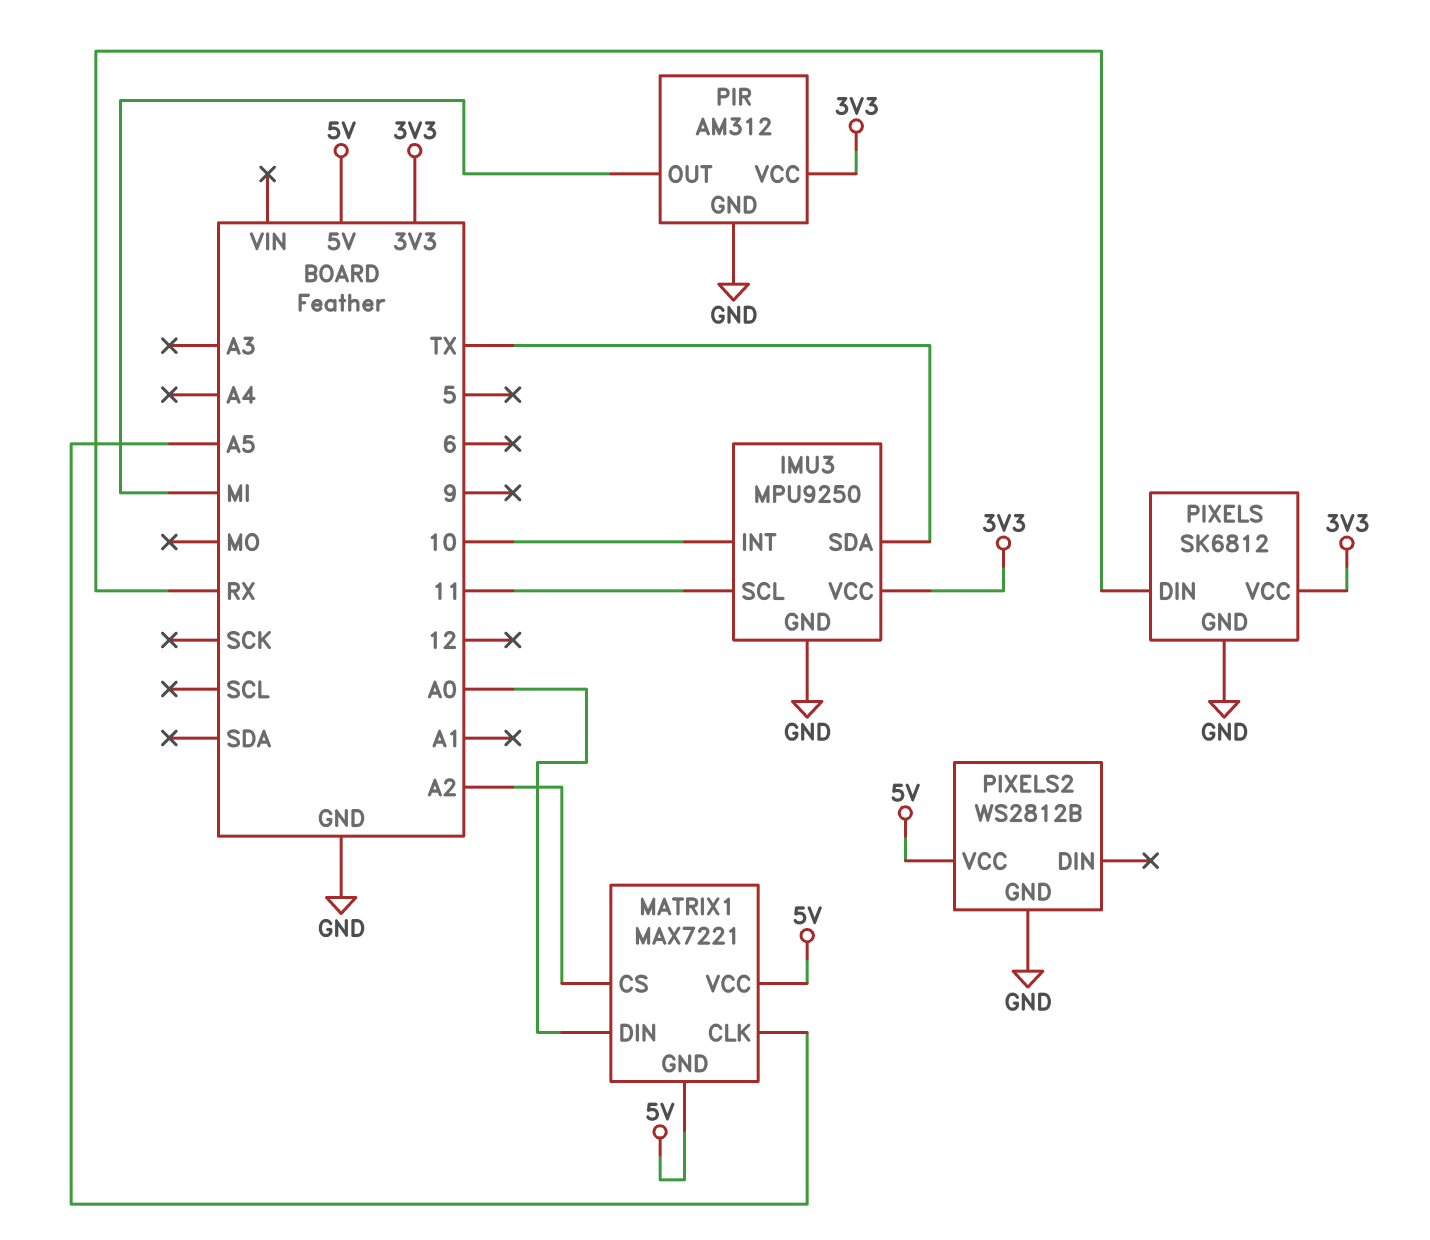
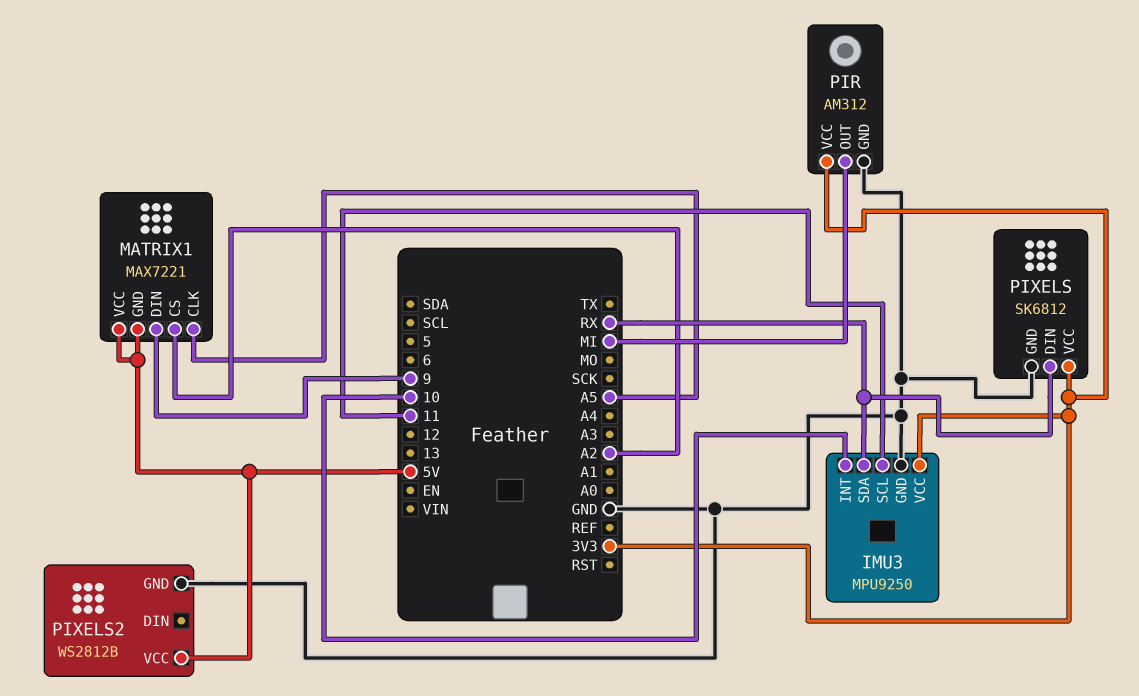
IMU3 pin SDA: TX -> RX
MATRIX1 pin DIN: A0 -> 9

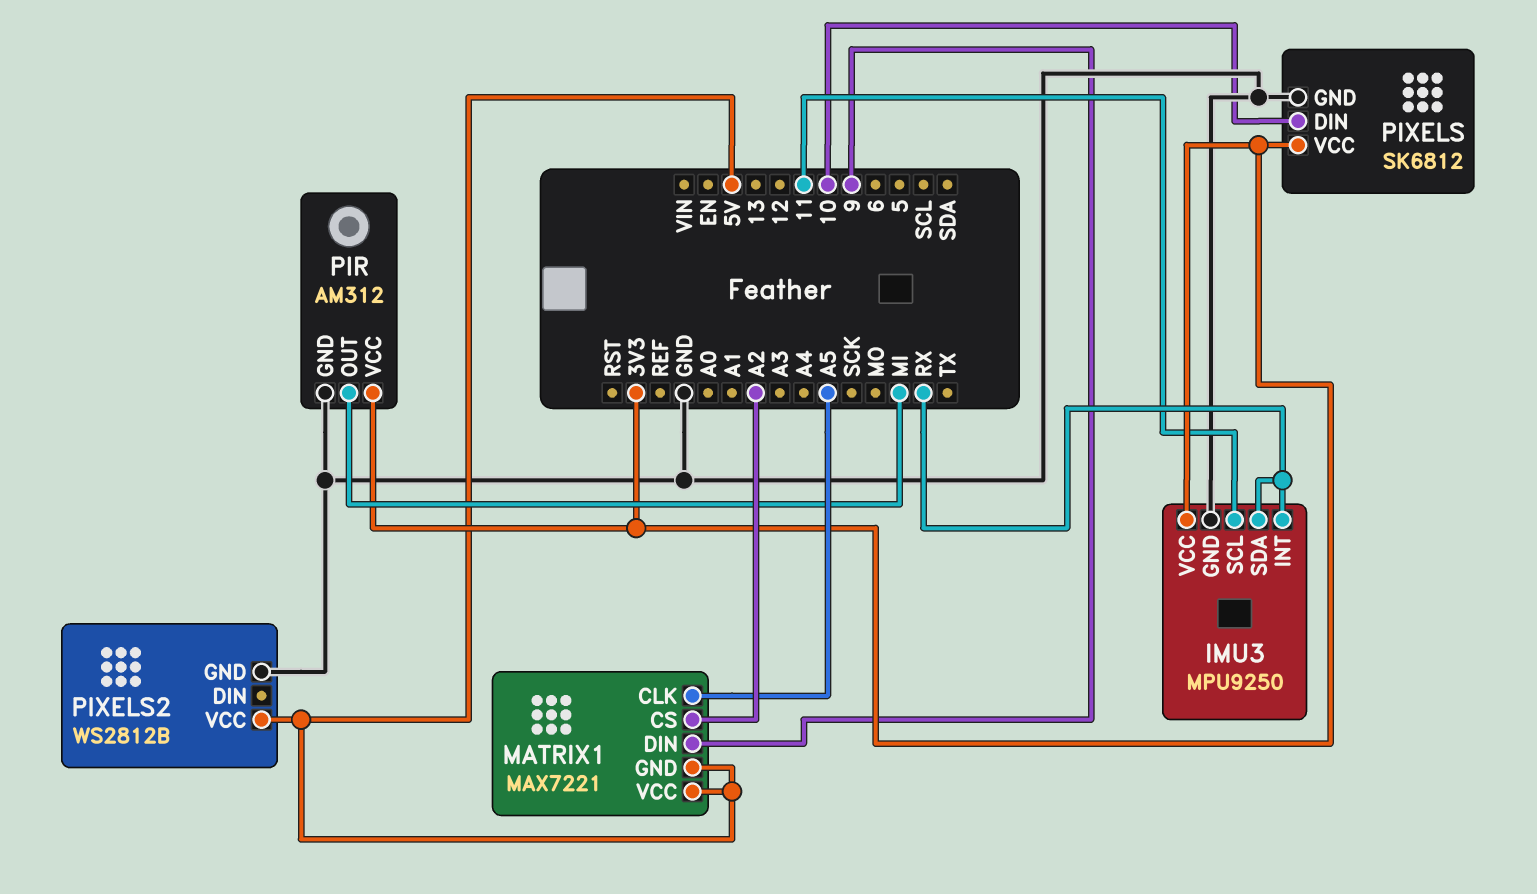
IMU3 pin INT: 10 -> RX
PIXELS pin DIN: RX -> 10

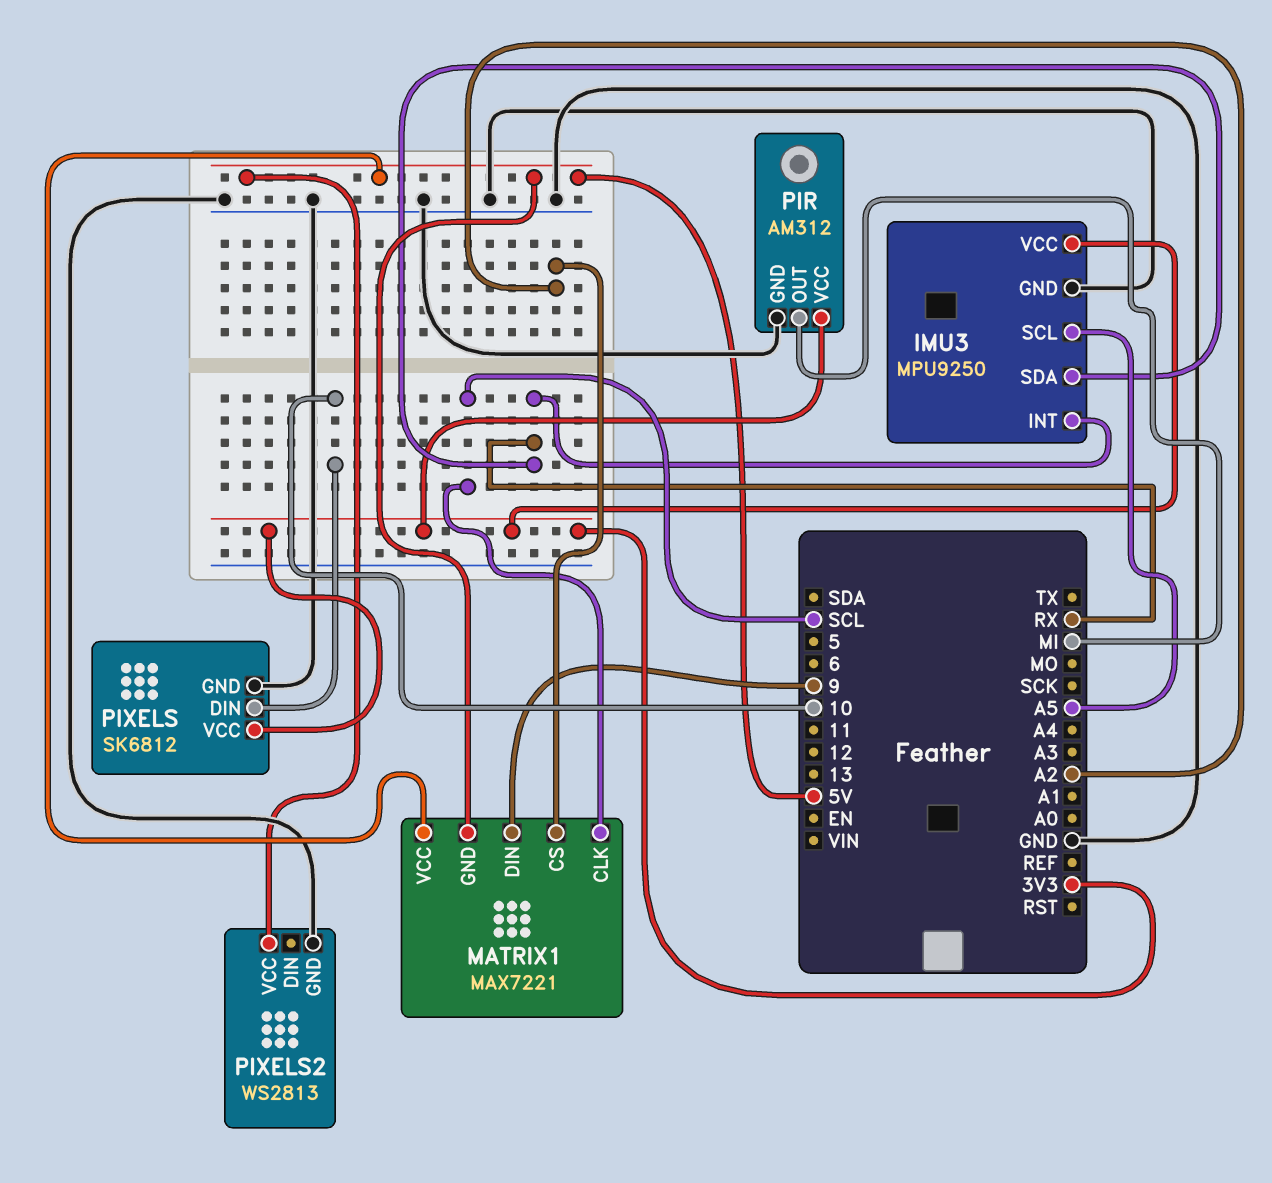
IMU3 pin SCL: 11 -> A5
MATRIX1 pin CLK: A5 -> SCL
PIXELS2: WS2812B -> WS2813

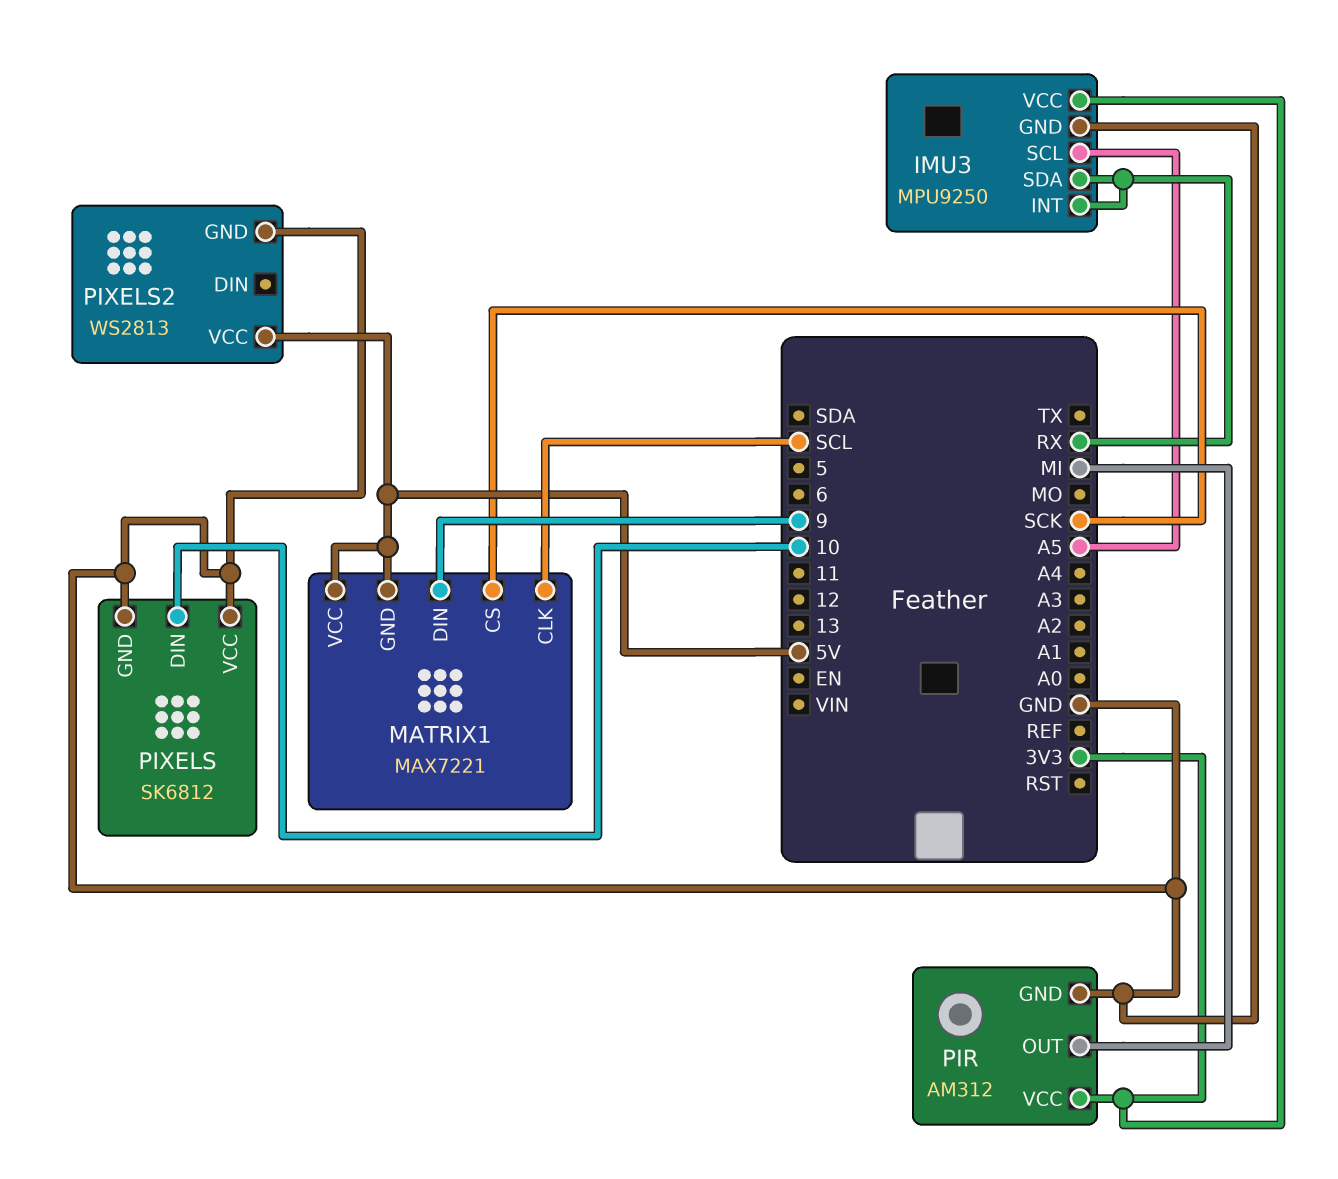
MATRIX1 pin CS: A2 -> SCK
PIXELS pin VCC: 3V3 -> GND

